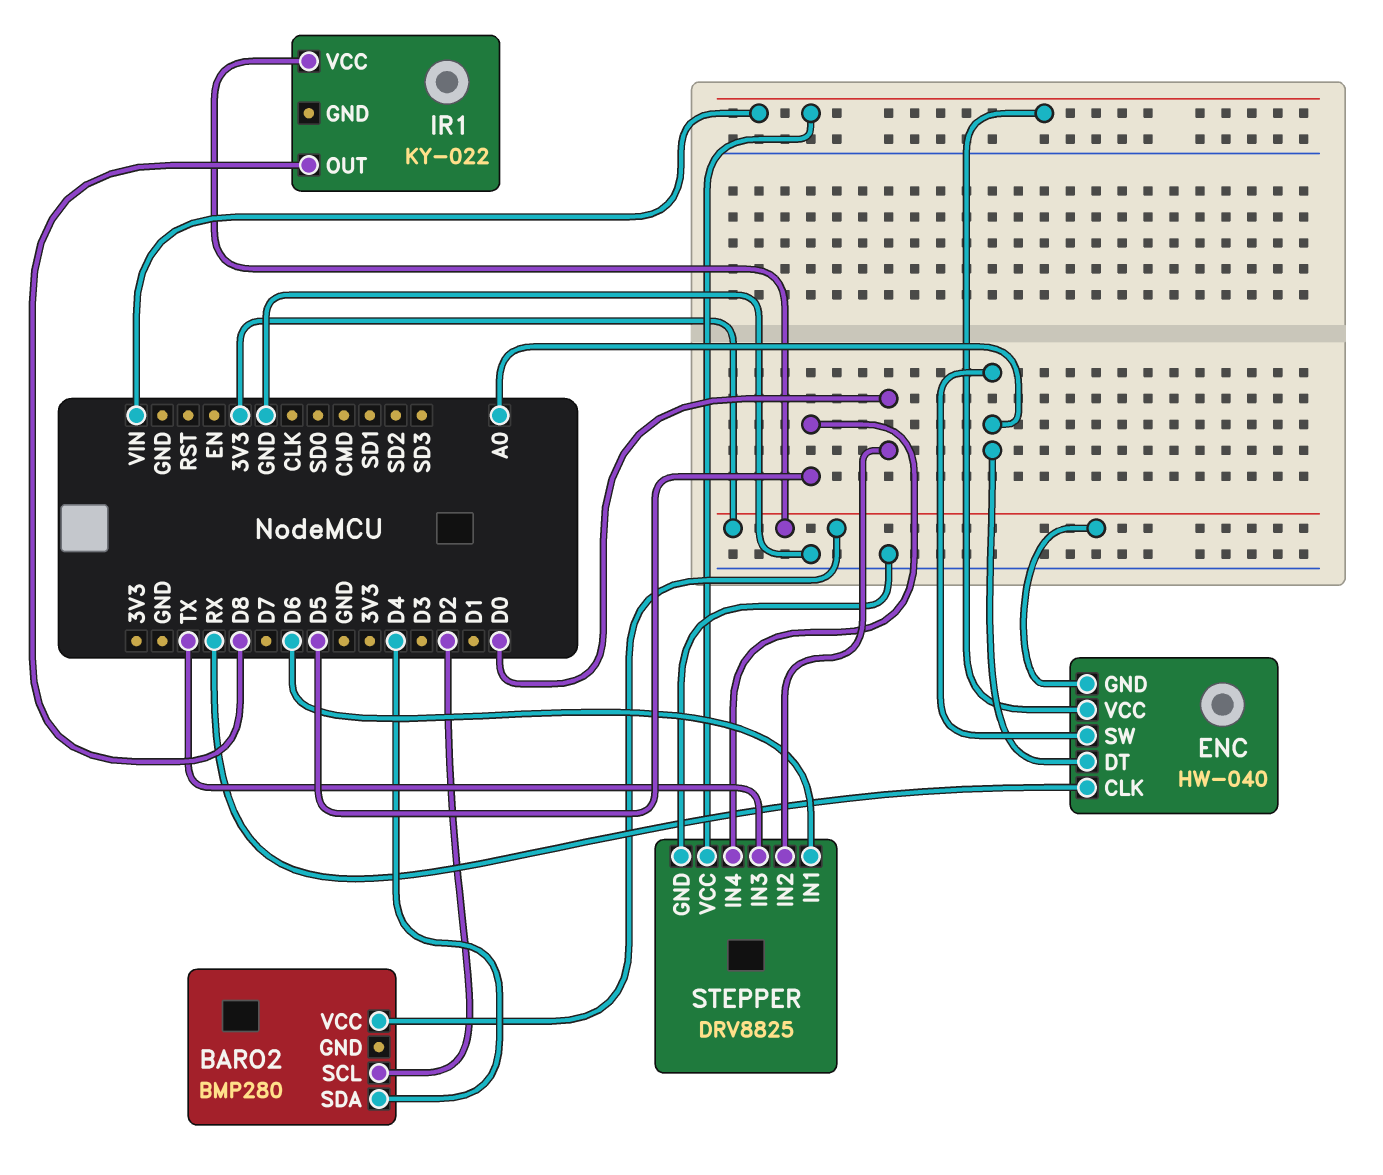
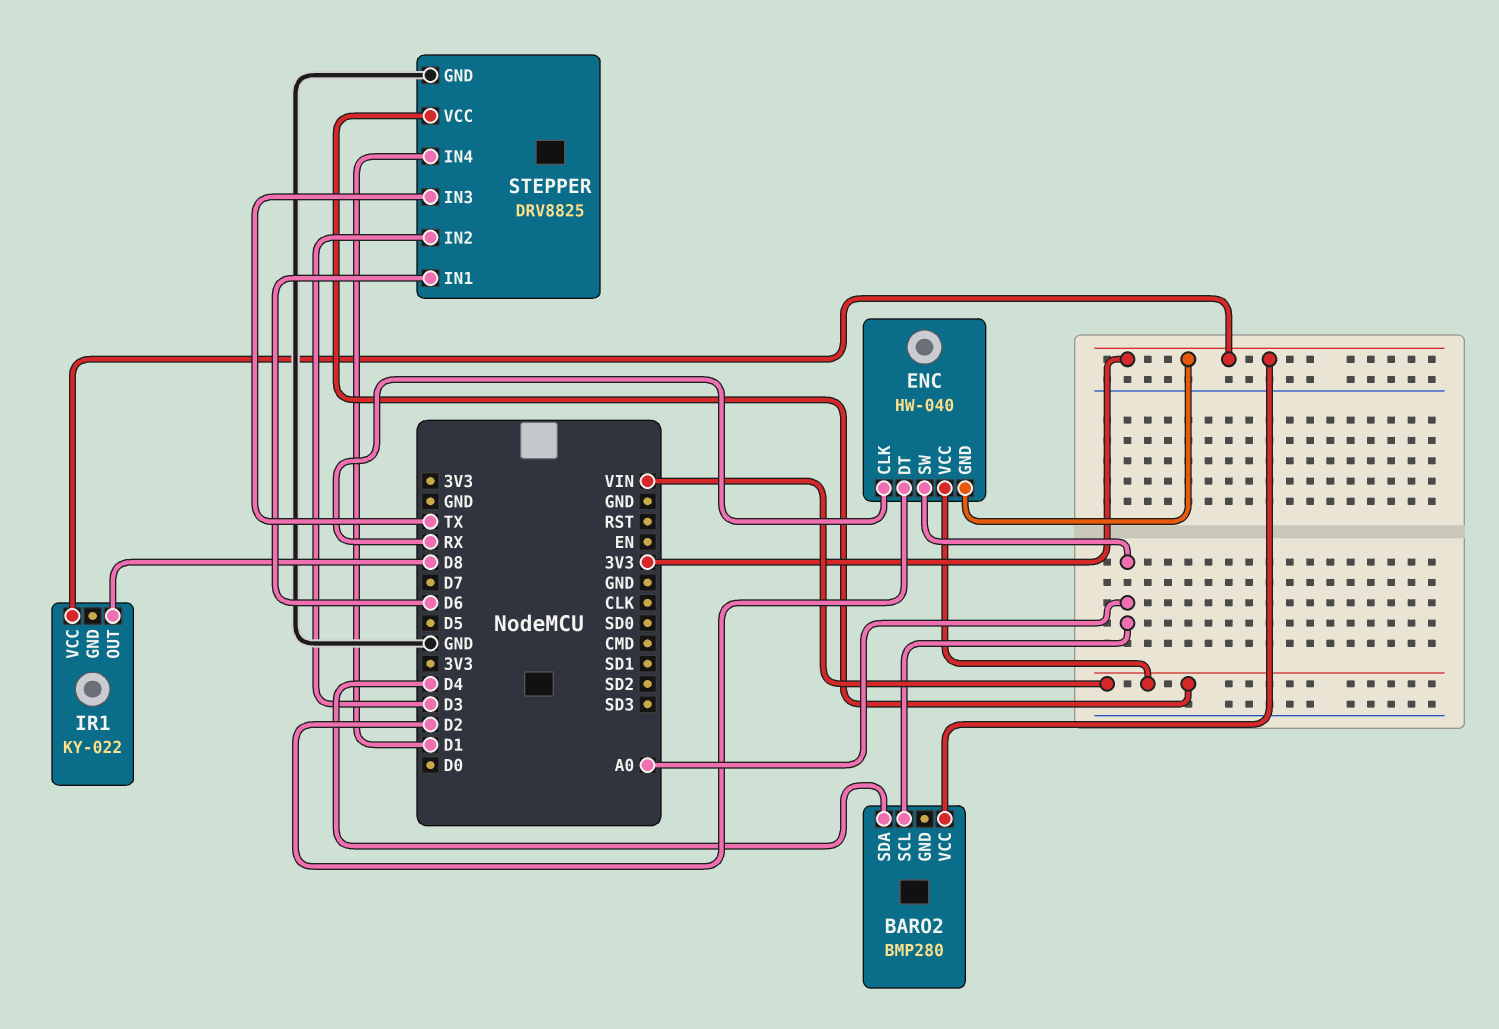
BARO2 pin SCL: D2 -> A0
ENC pin DT: A0 -> D2
STEPPER pin IN2: D0 -> D3
STEPPER pin IN4: D5 -> D1

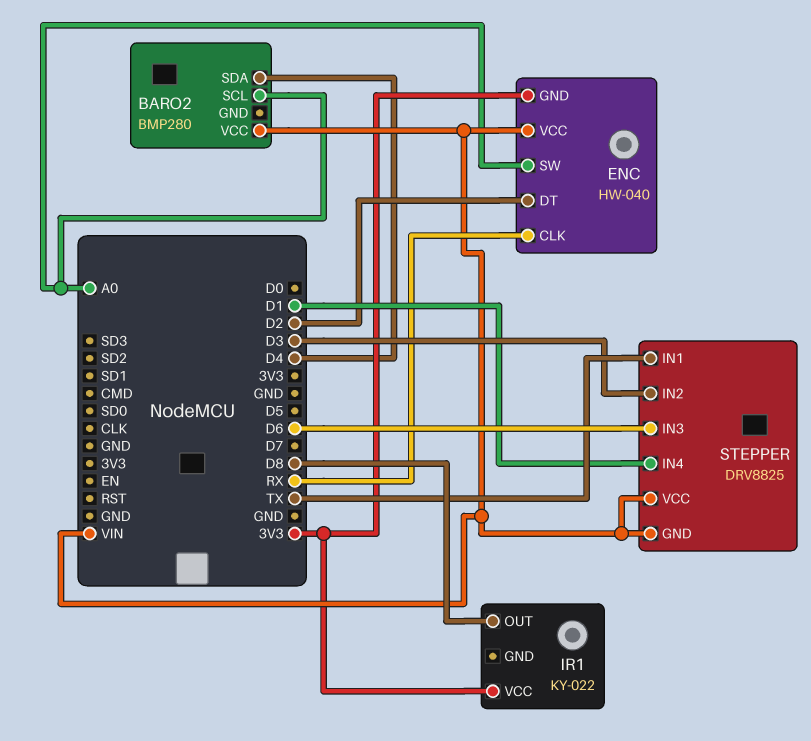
BARO2 pin VCC: 3V3 -> VIN
STEPPER pin GND: GND -> VIN
STEPPER pin IN1: D6 -> TX
STEPPER pin IN3: TX -> D6

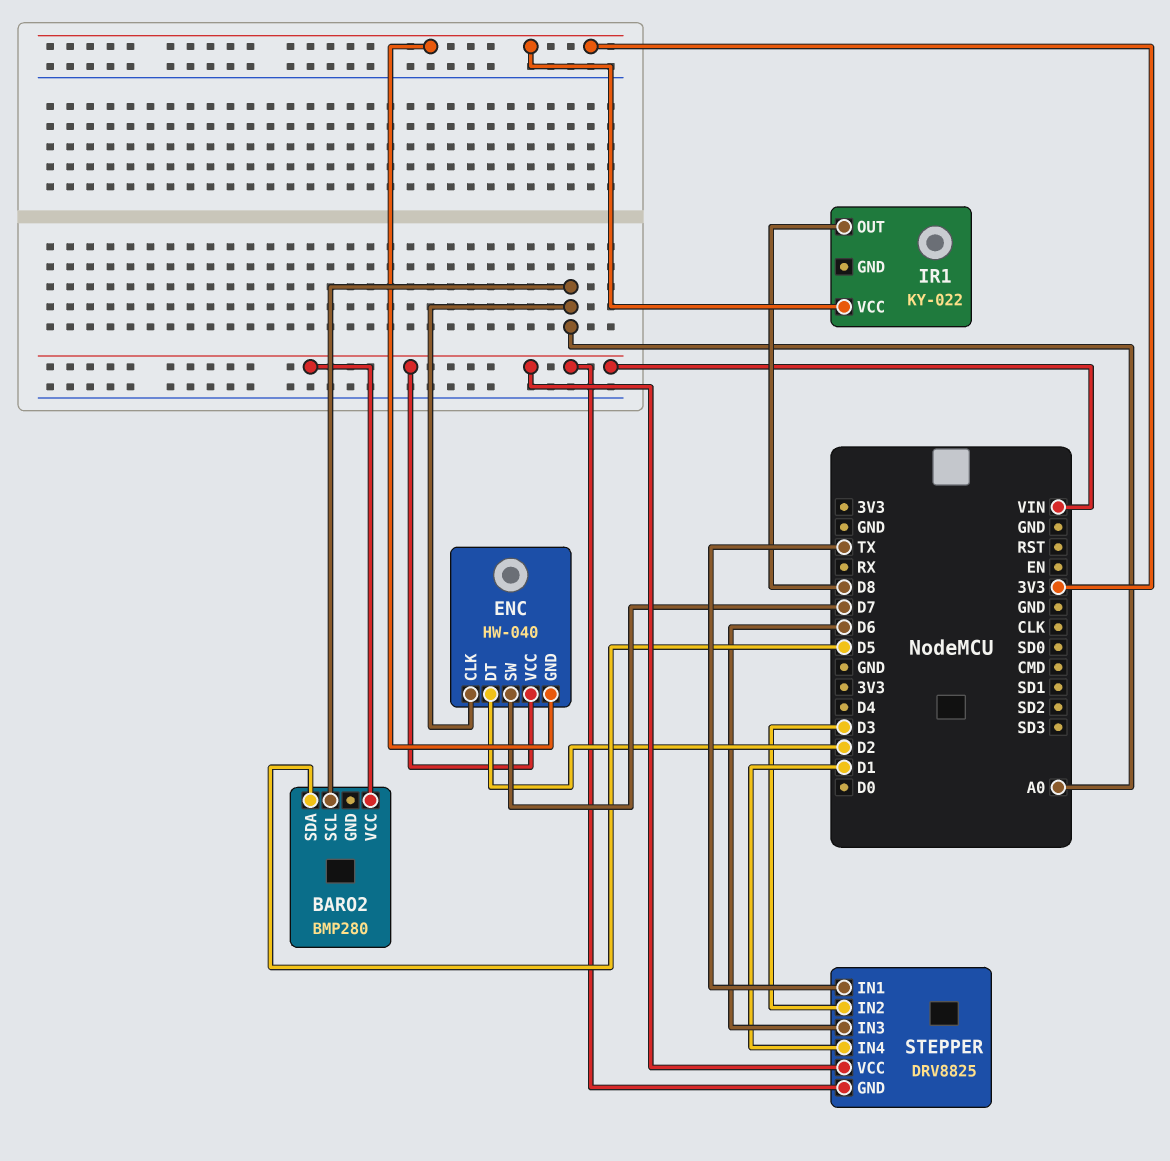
BARO2 pin SDA: D4 -> D5
ENC pin CLK: RX -> A0
ENC pin SW: A0 -> D7

